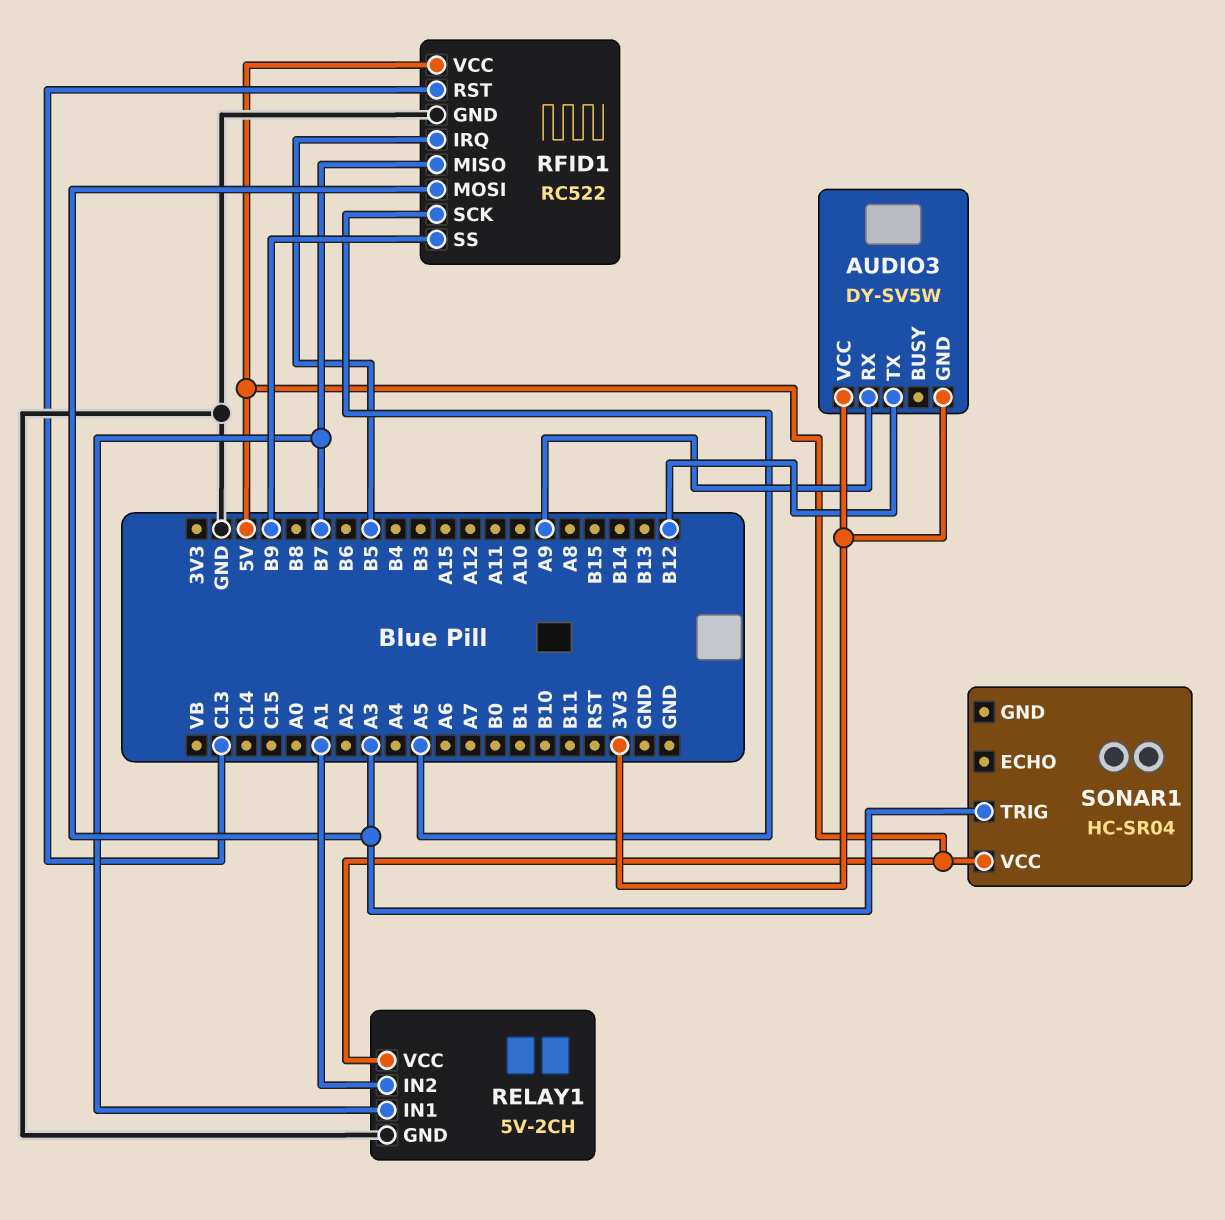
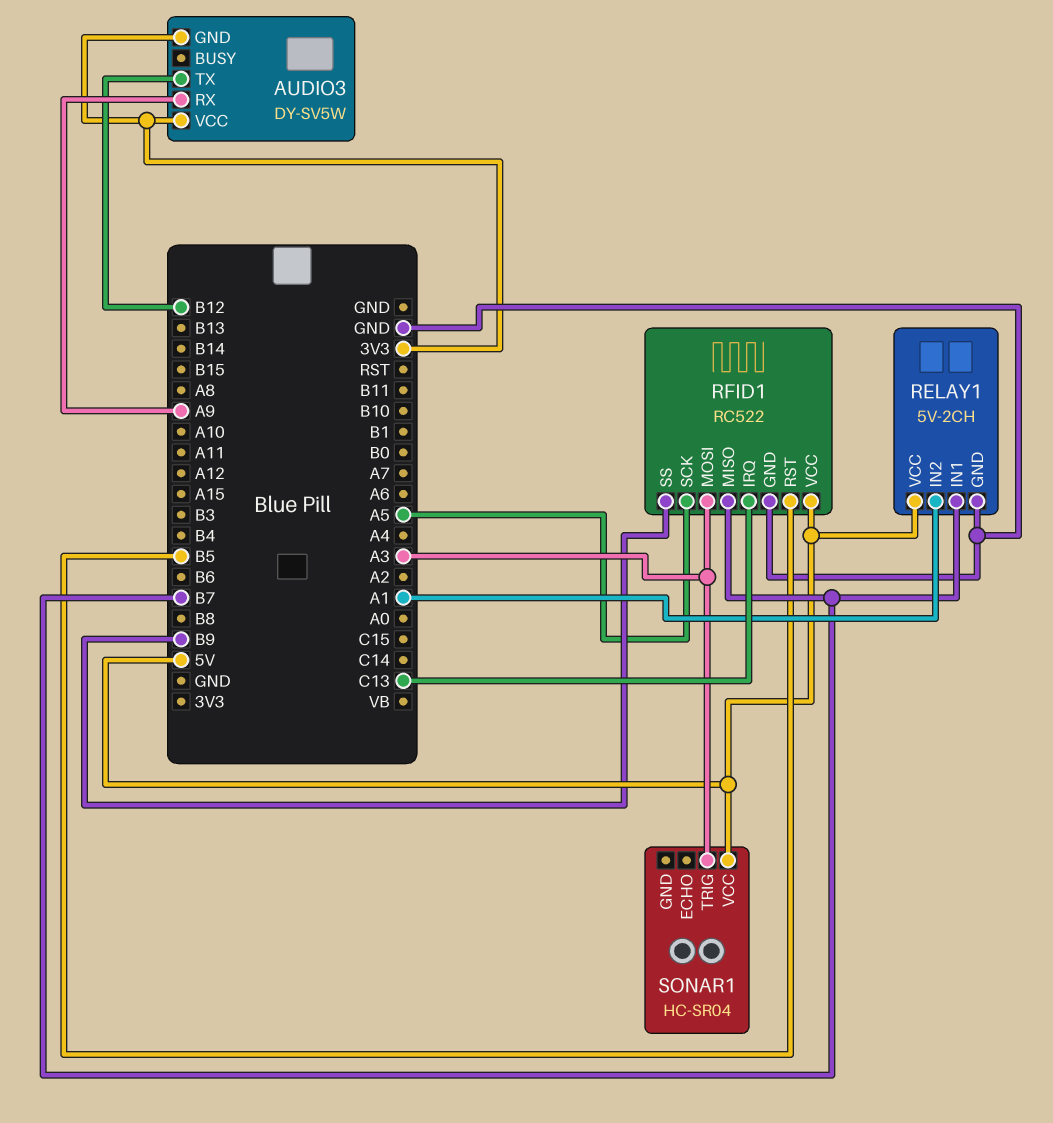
RFID1 pin IRQ: B5 -> C13
RFID1 pin RST: C13 -> B5

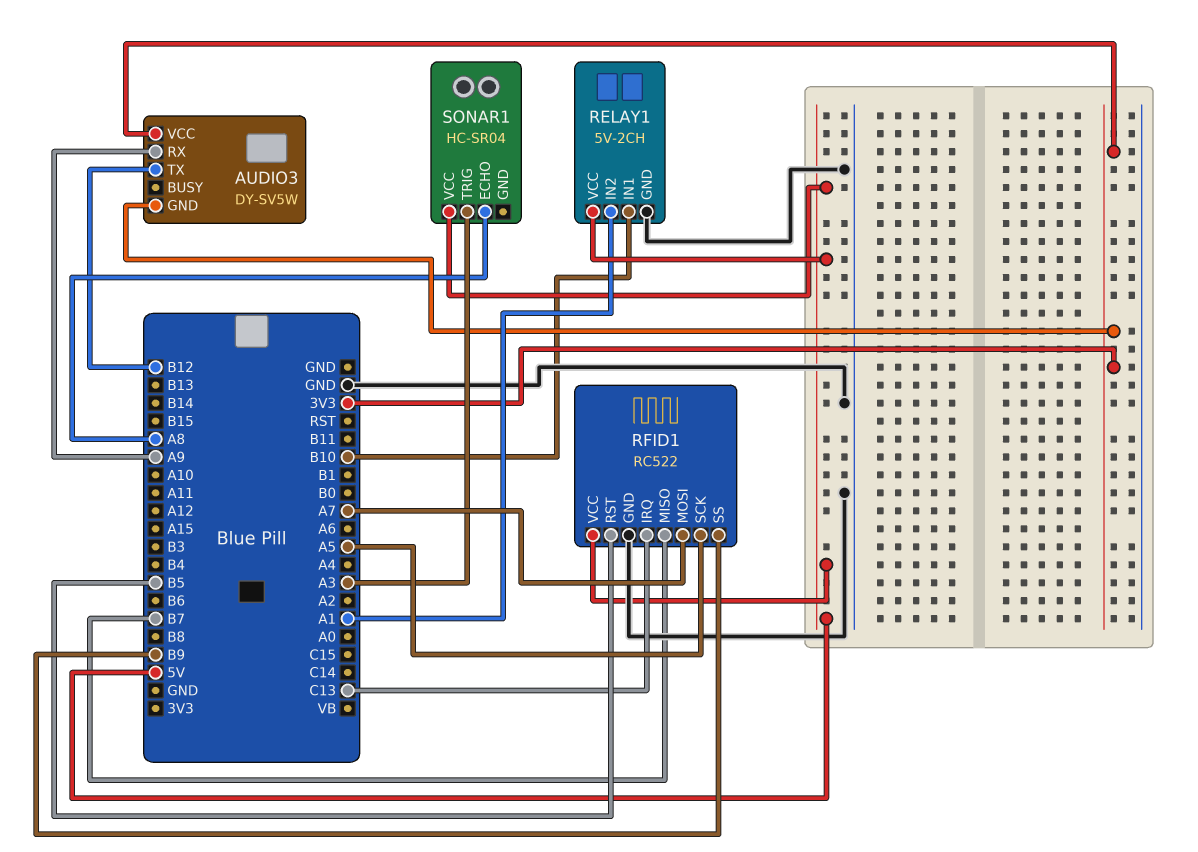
RELAY1 pin IN1: B7 -> B10
RFID1 pin MOSI: A3 -> A7
SONAR1 pin ECHO: none -> A8

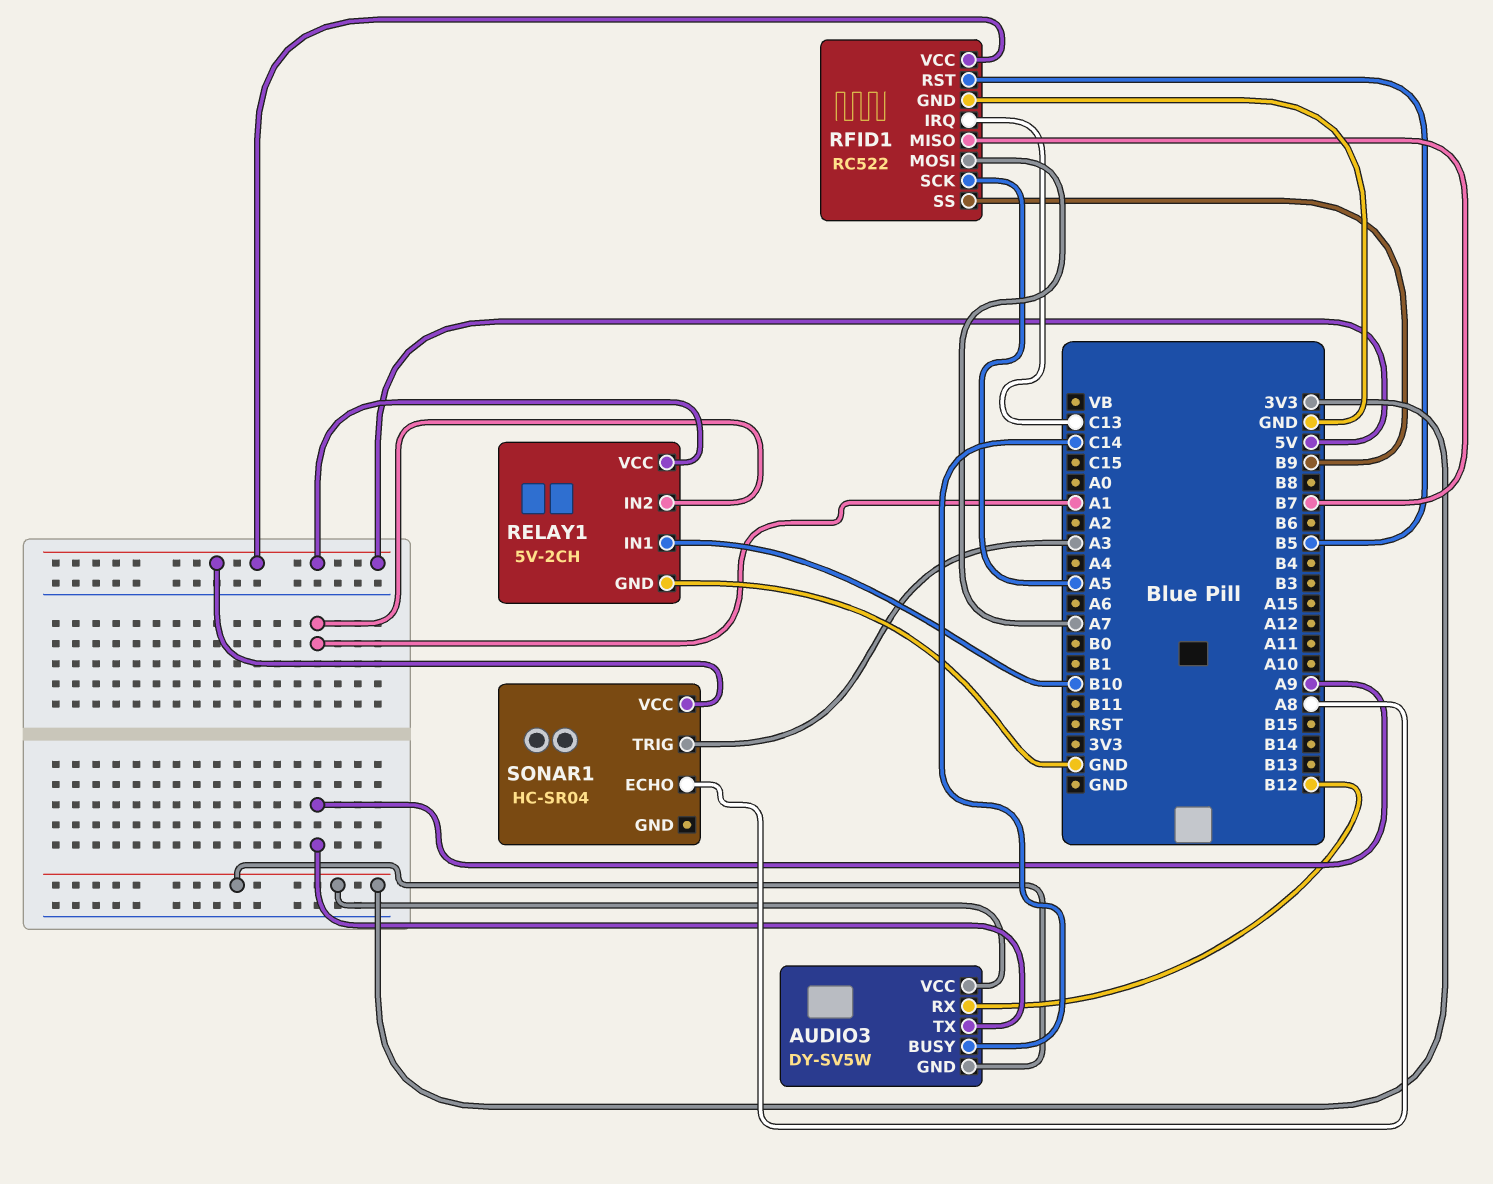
AUDIO3 pin BUSY: none -> C14
AUDIO3 pin RX: A9 -> B12
AUDIO3 pin TX: B12 -> A9

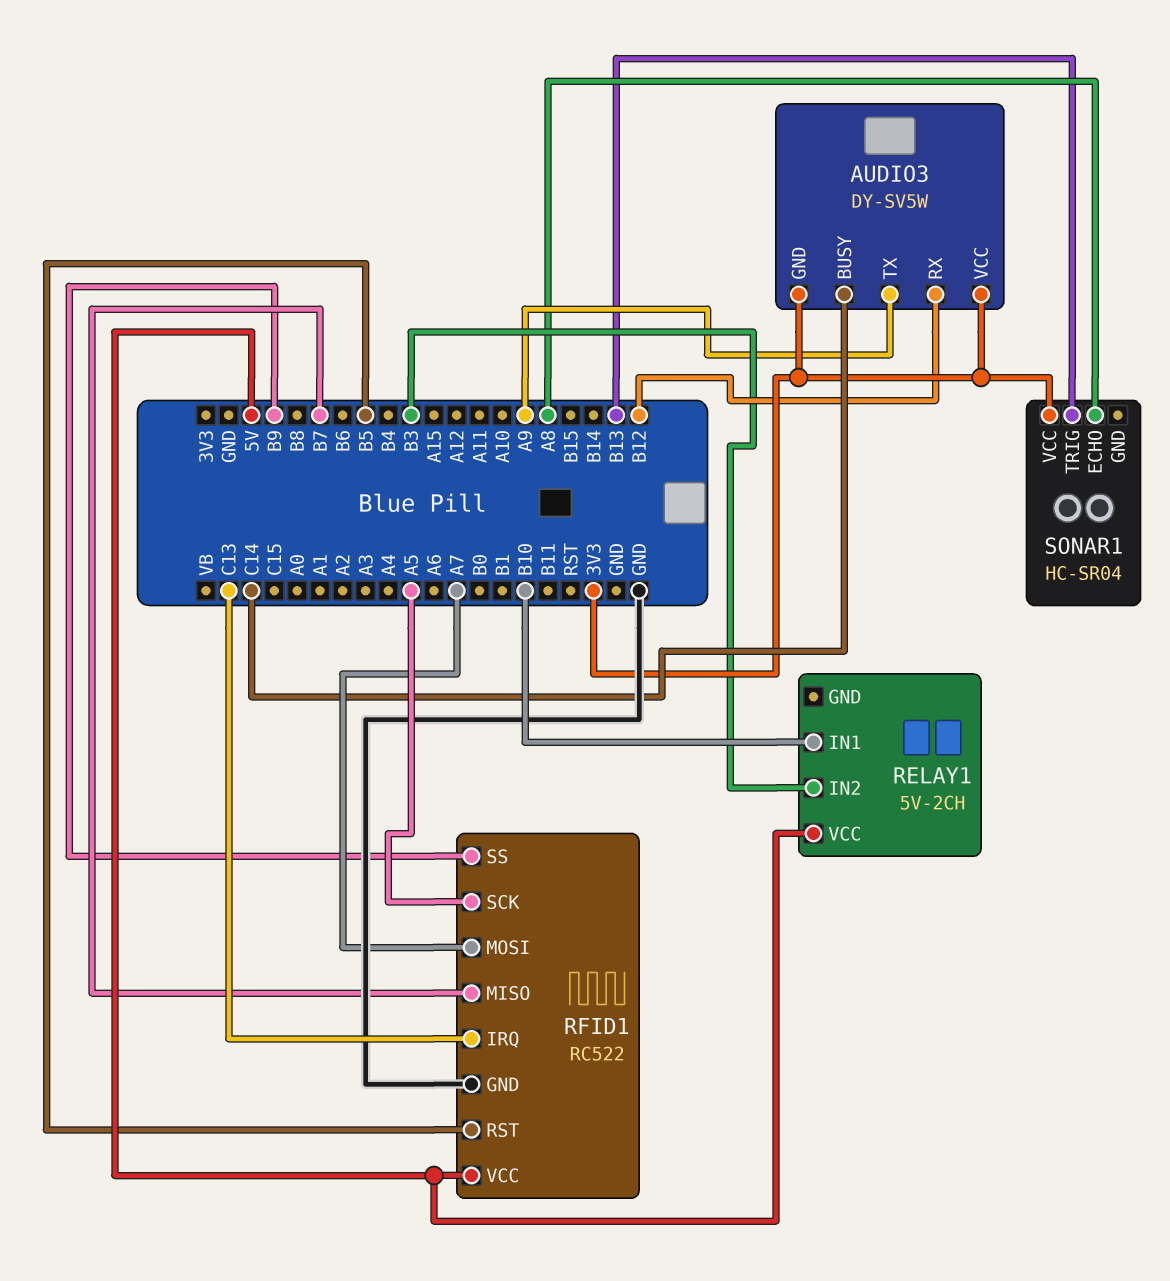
RELAY1 pin GND: GND -> none
RELAY1 pin IN2: A1 -> B3
SONAR1 pin TRIG: A3 -> B13
SONAR1 pin VCC: 5V -> 3V3

